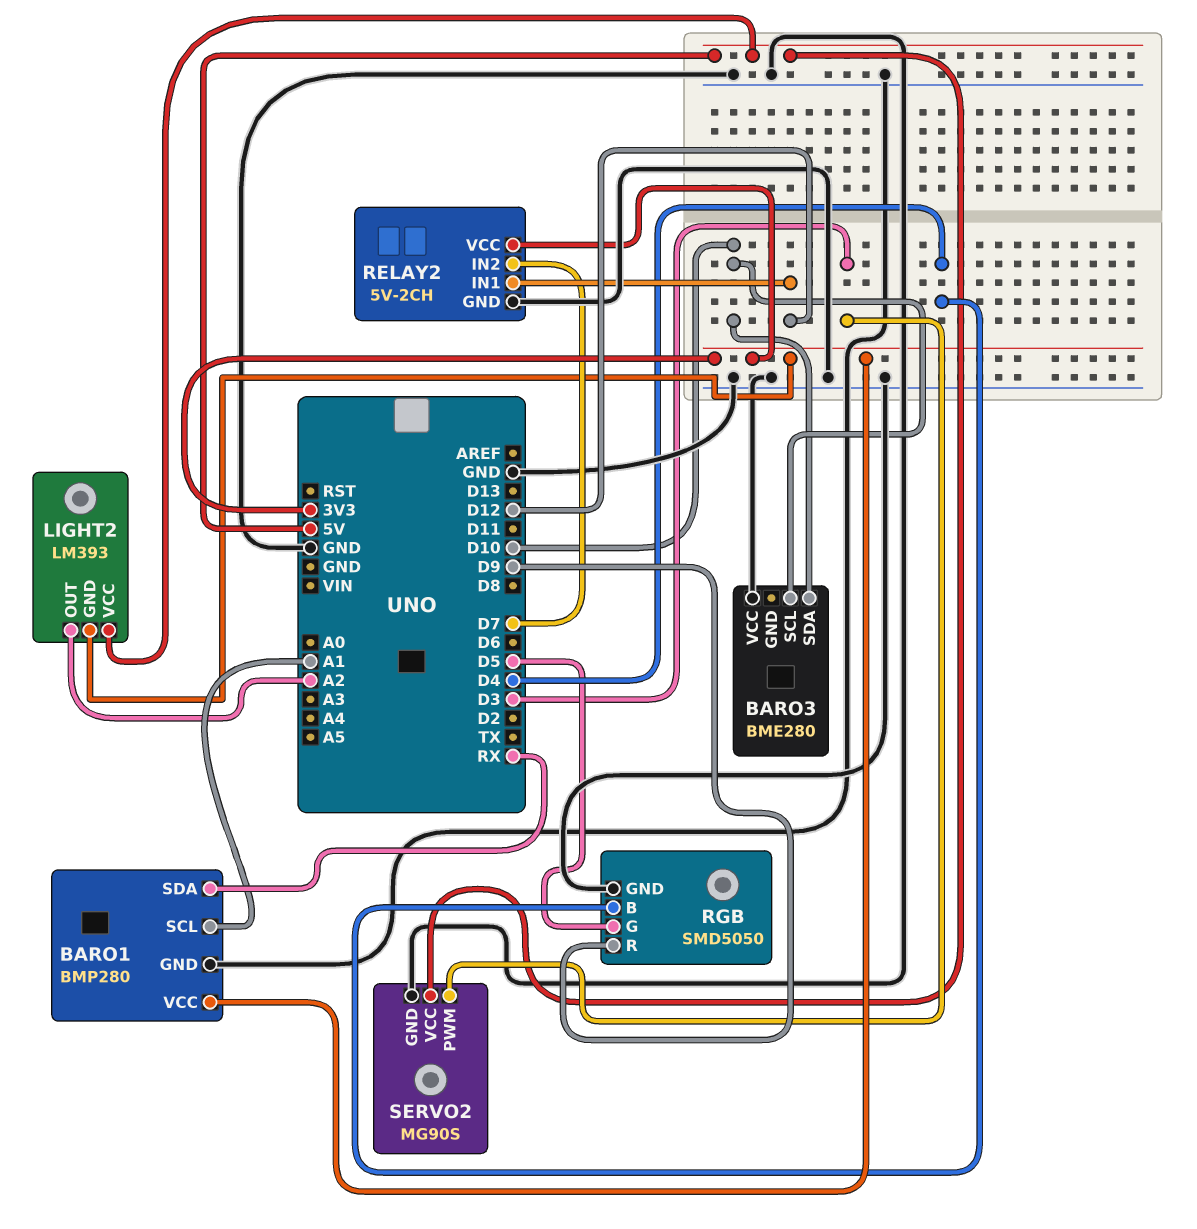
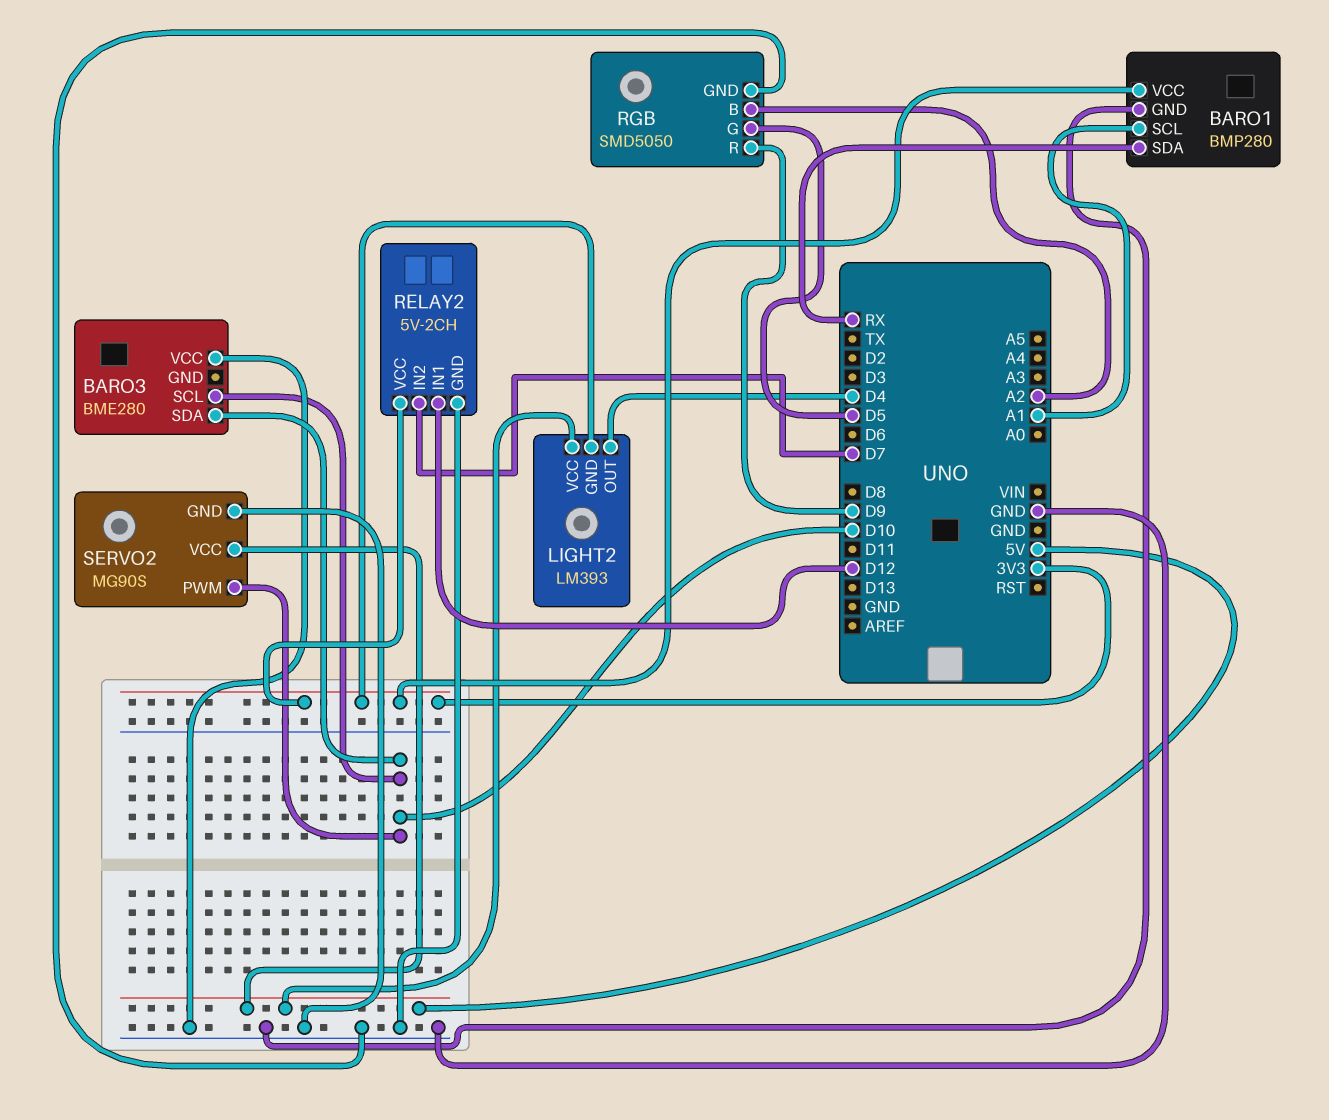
LIGHT2 pin OUT: A2 -> D4
RGB pin B: D4 -> A2
SERVO2 pin PWM: D3 -> D10

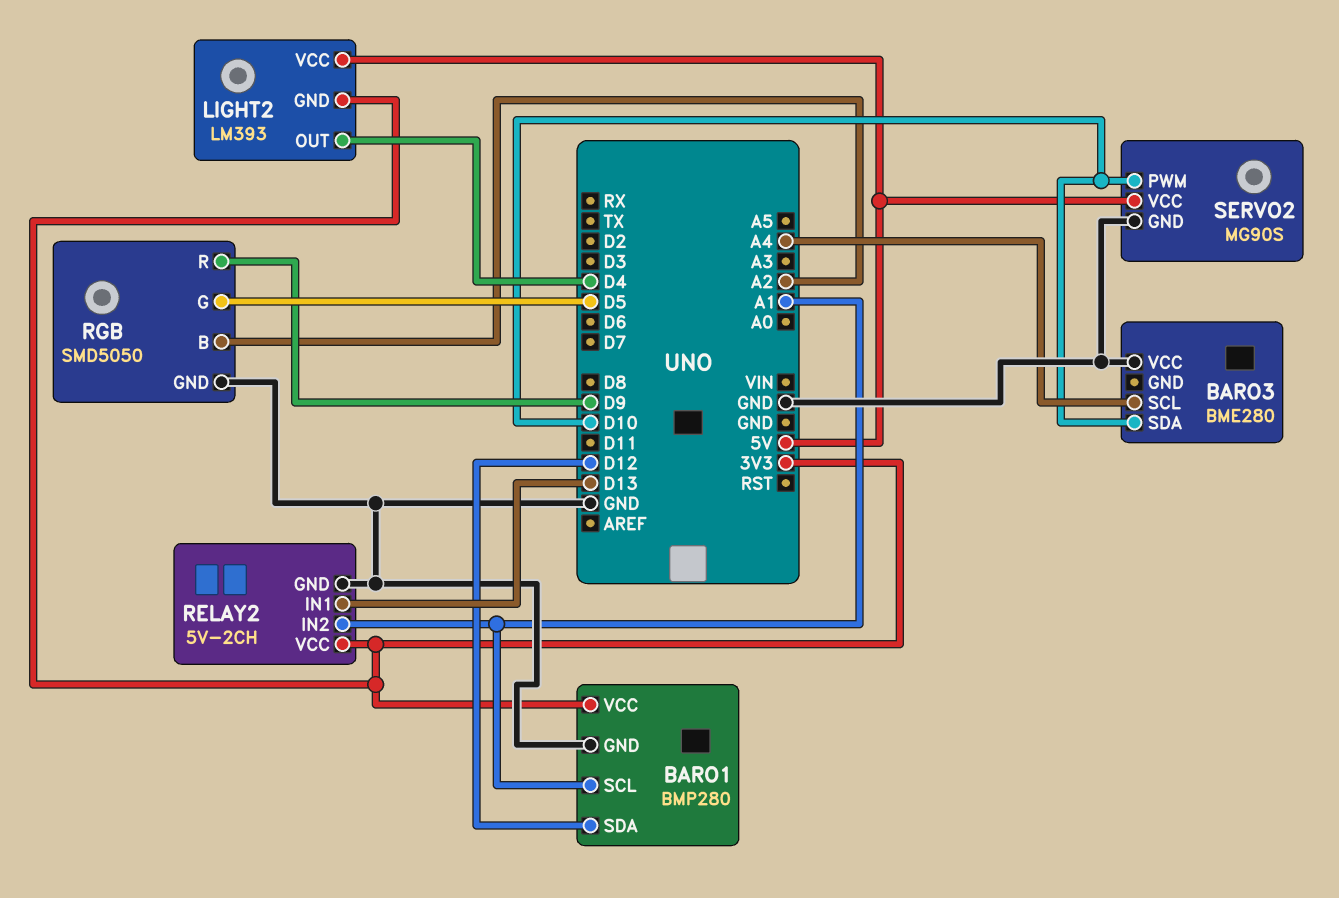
BARO1 pin SDA: RX -> D12
BARO3 pin SCL: D10 -> A4
RELAY2 pin IN1: D12 -> D13
RELAY2 pin IN2: D7 -> A1

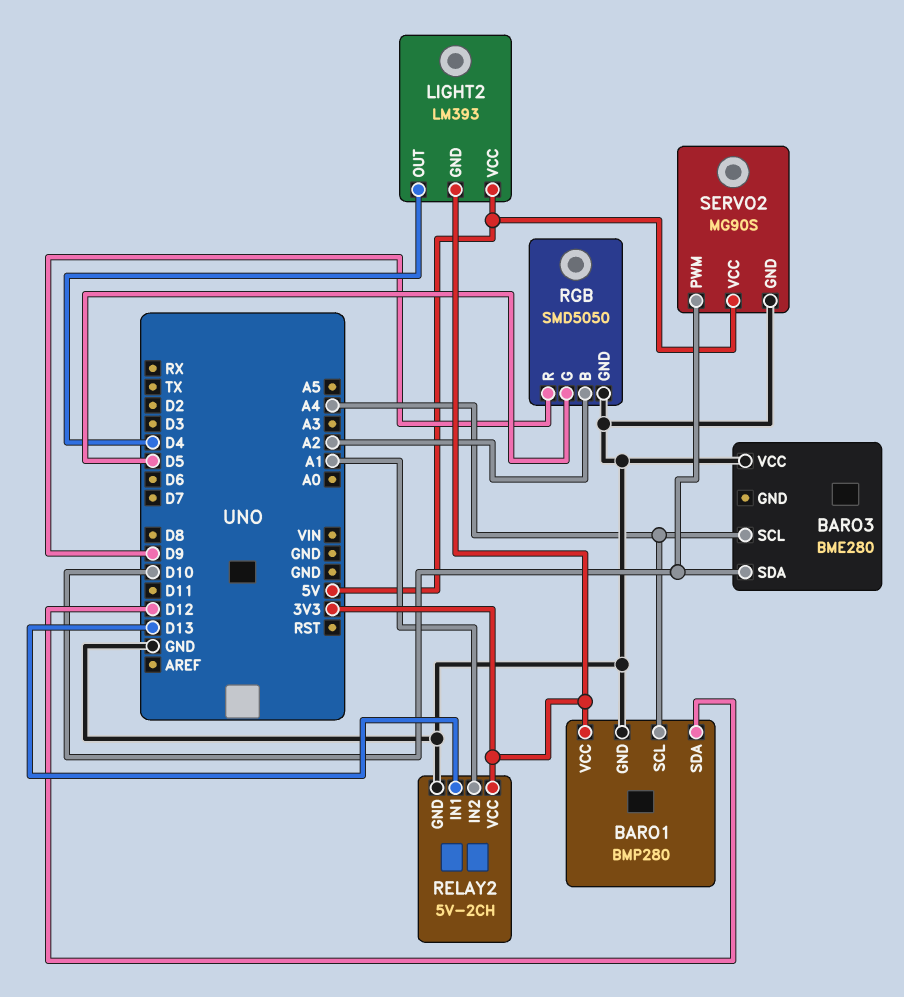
BARO1 pin SCL: A1 -> A4

